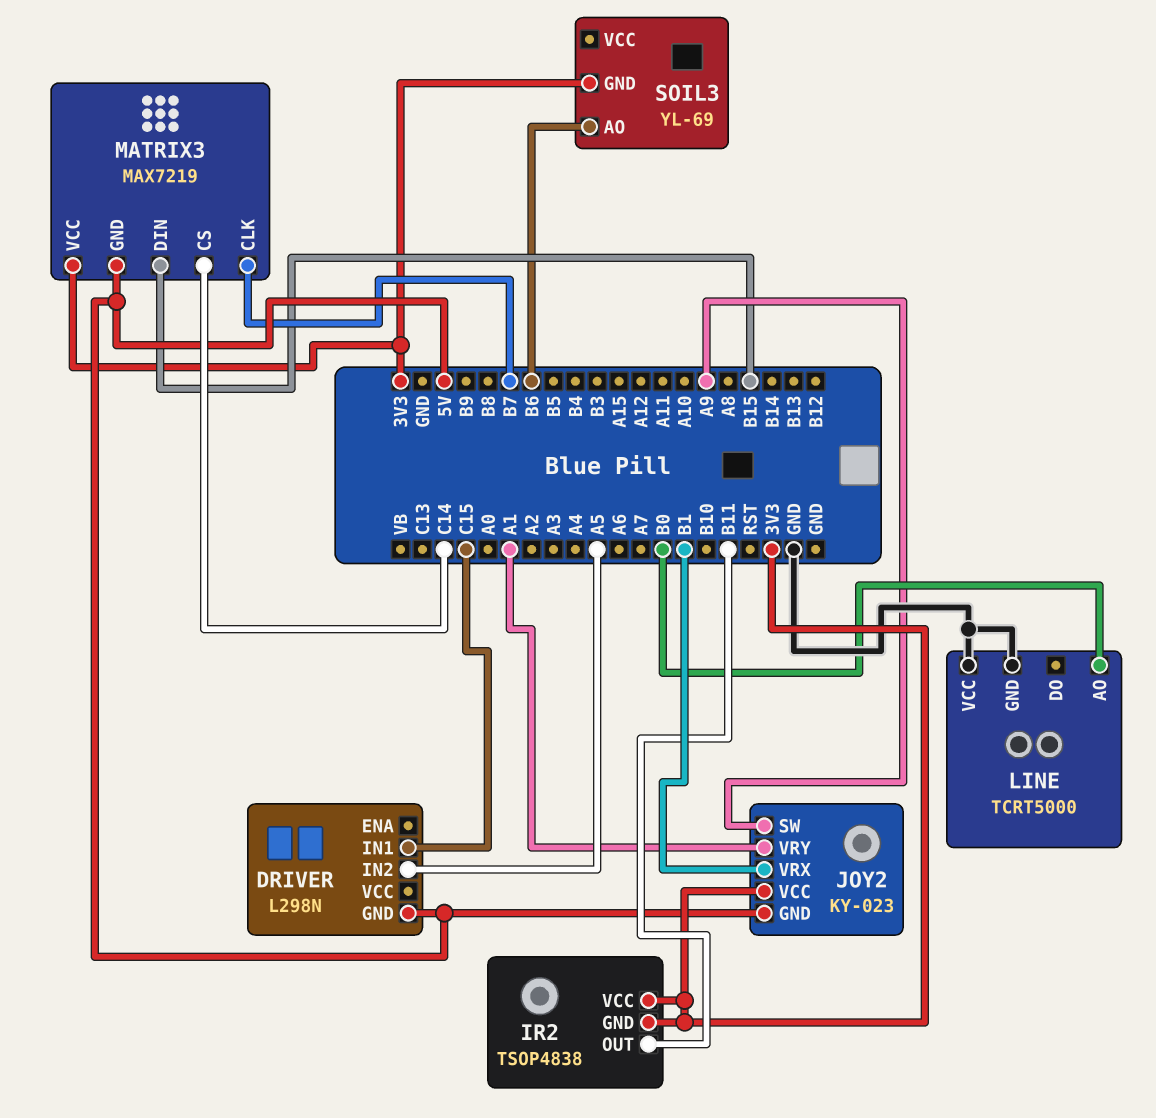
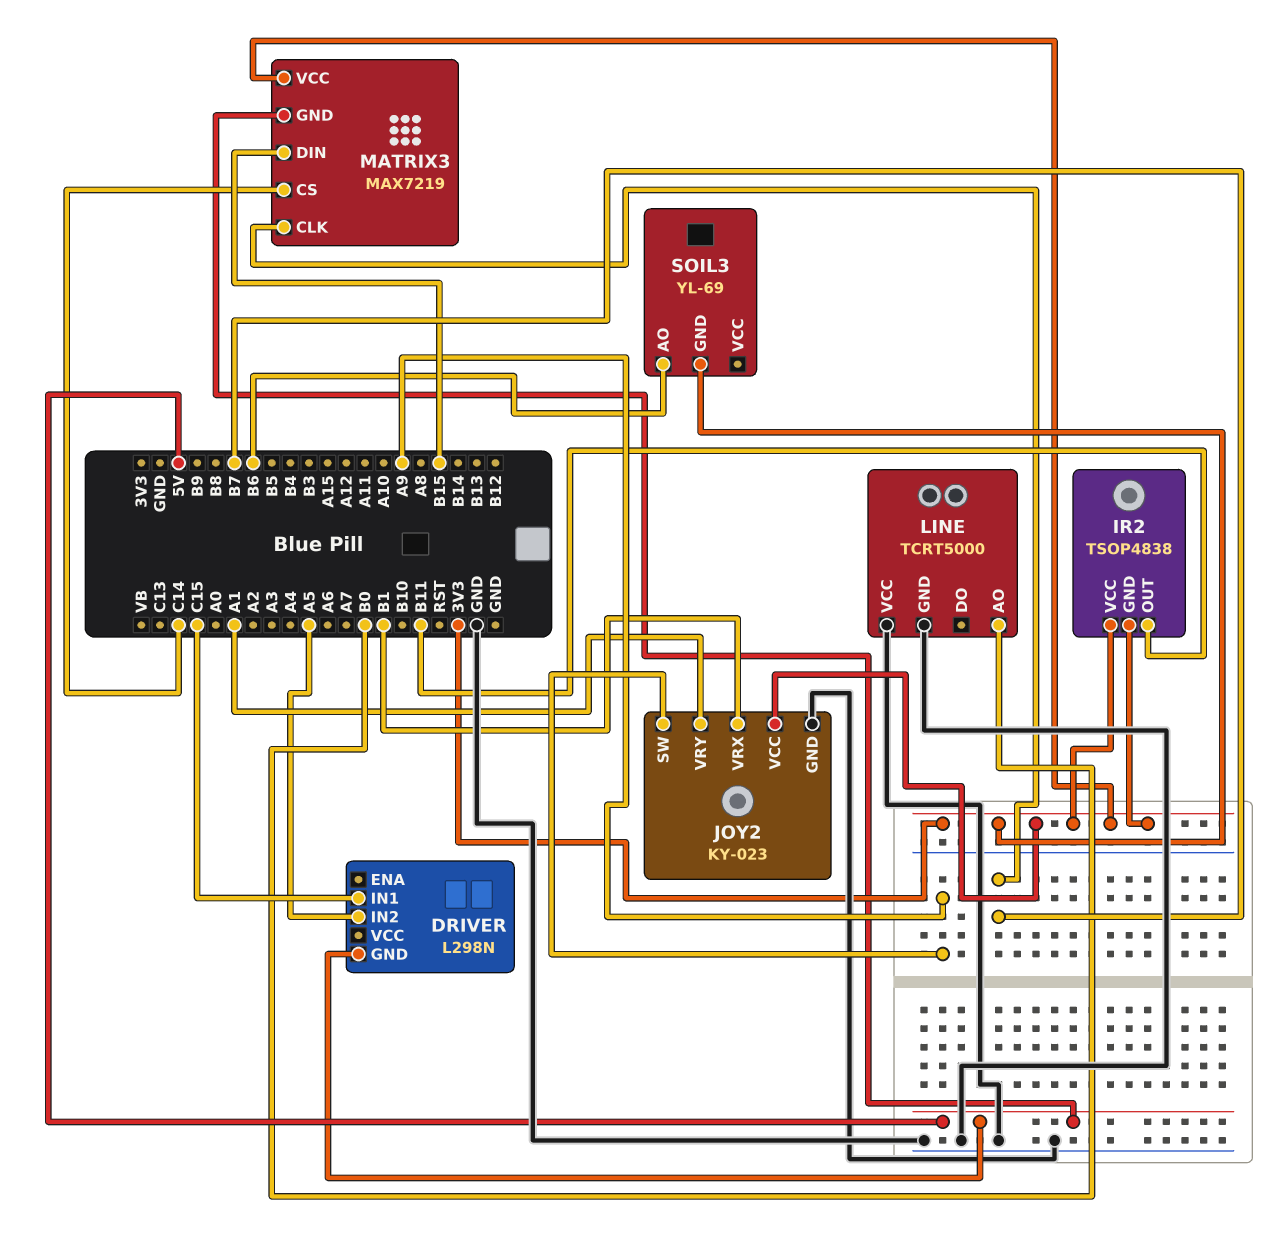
JOY2 pin GND: 5V -> GND

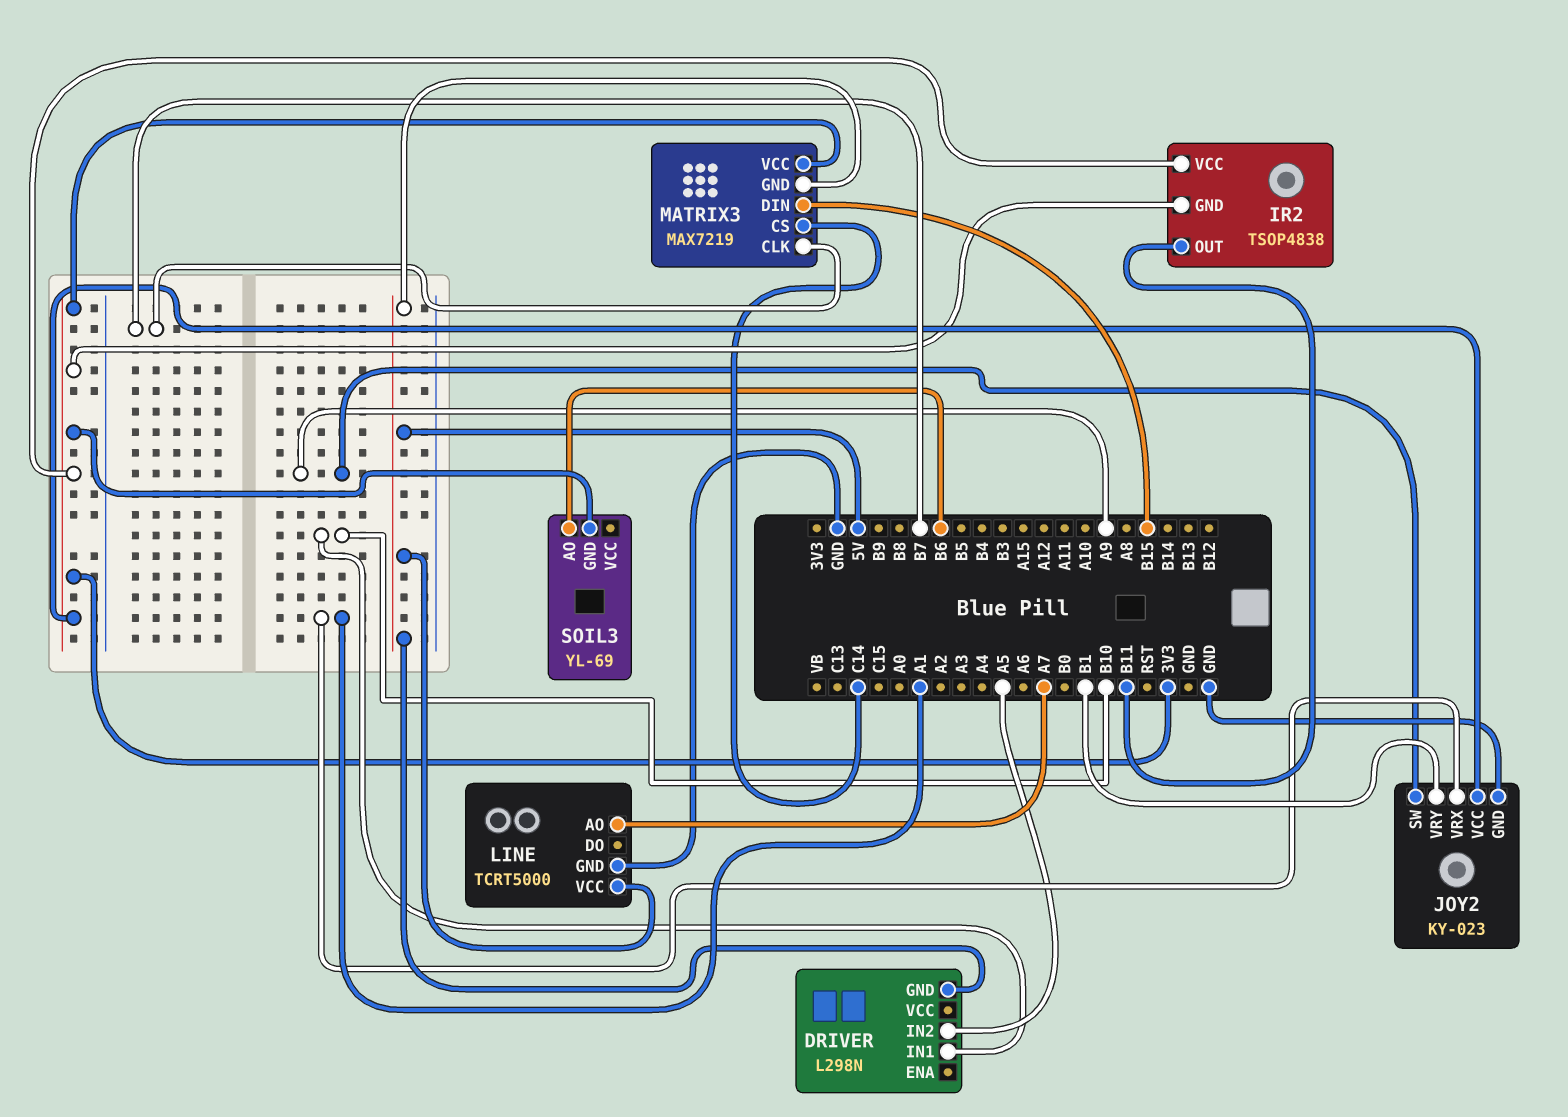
DRIVER pin IN1: C15 -> B10
JOY2 pin VRX: B1 -> A1
JOY2 pin VRY: A1 -> B1
LINE pin AO: B0 -> A7
LINE pin VCC: GND -> 5V

